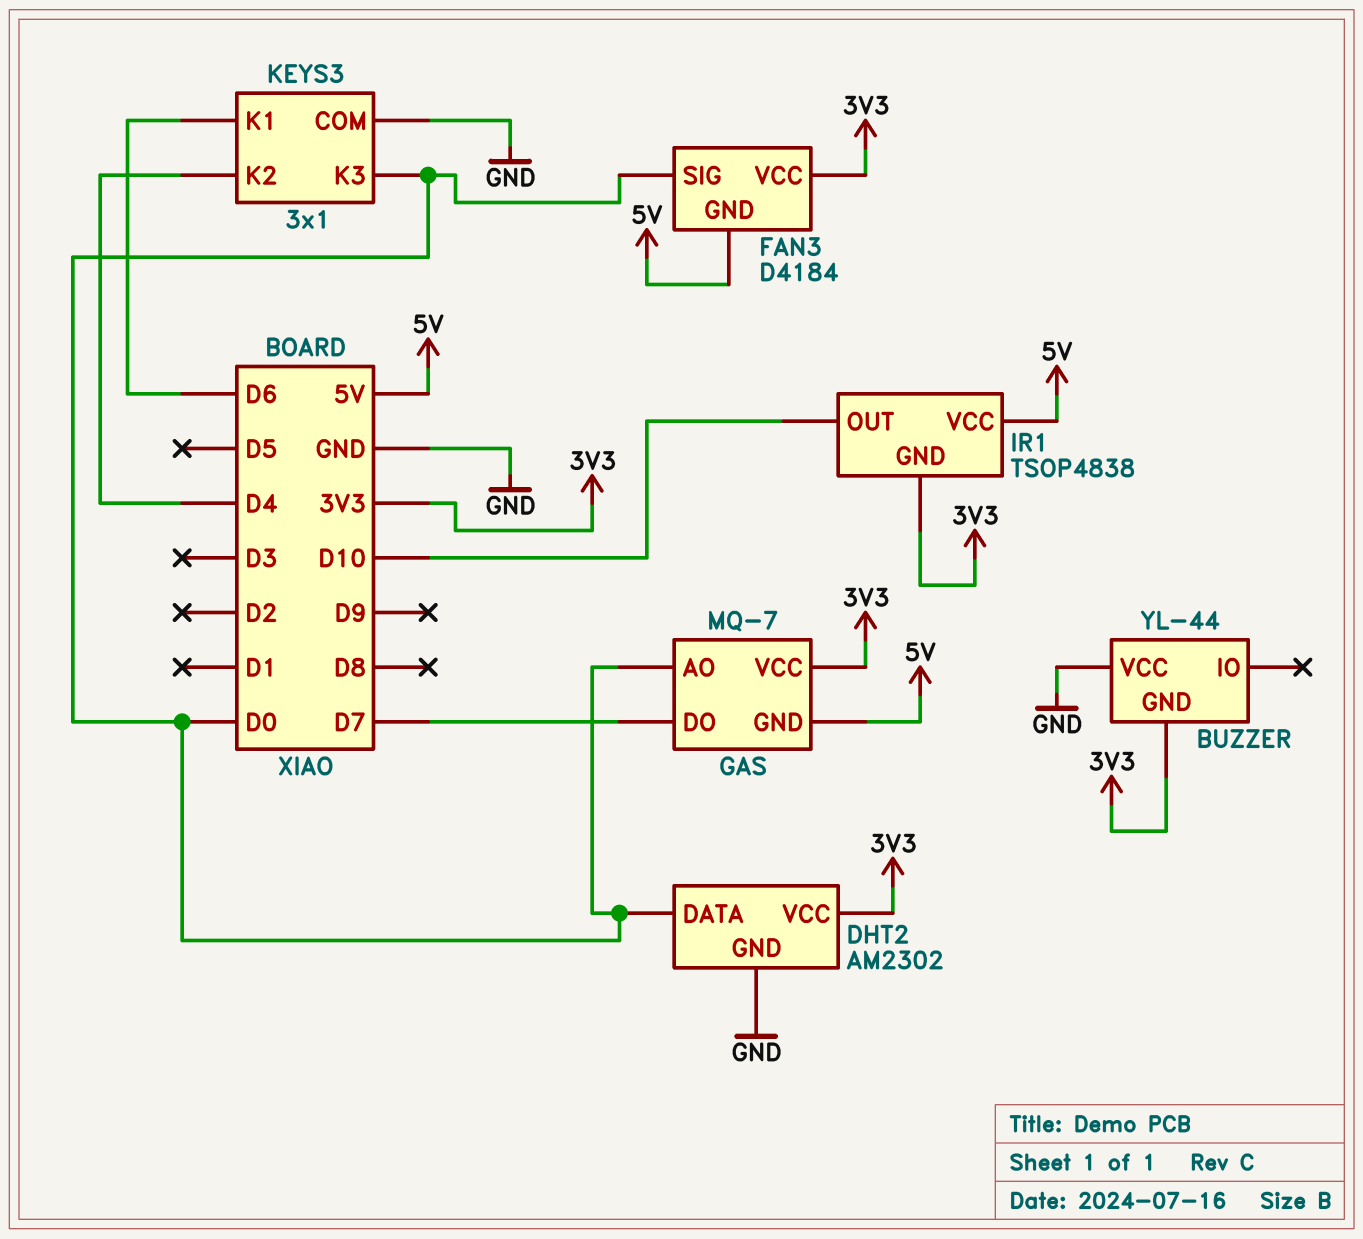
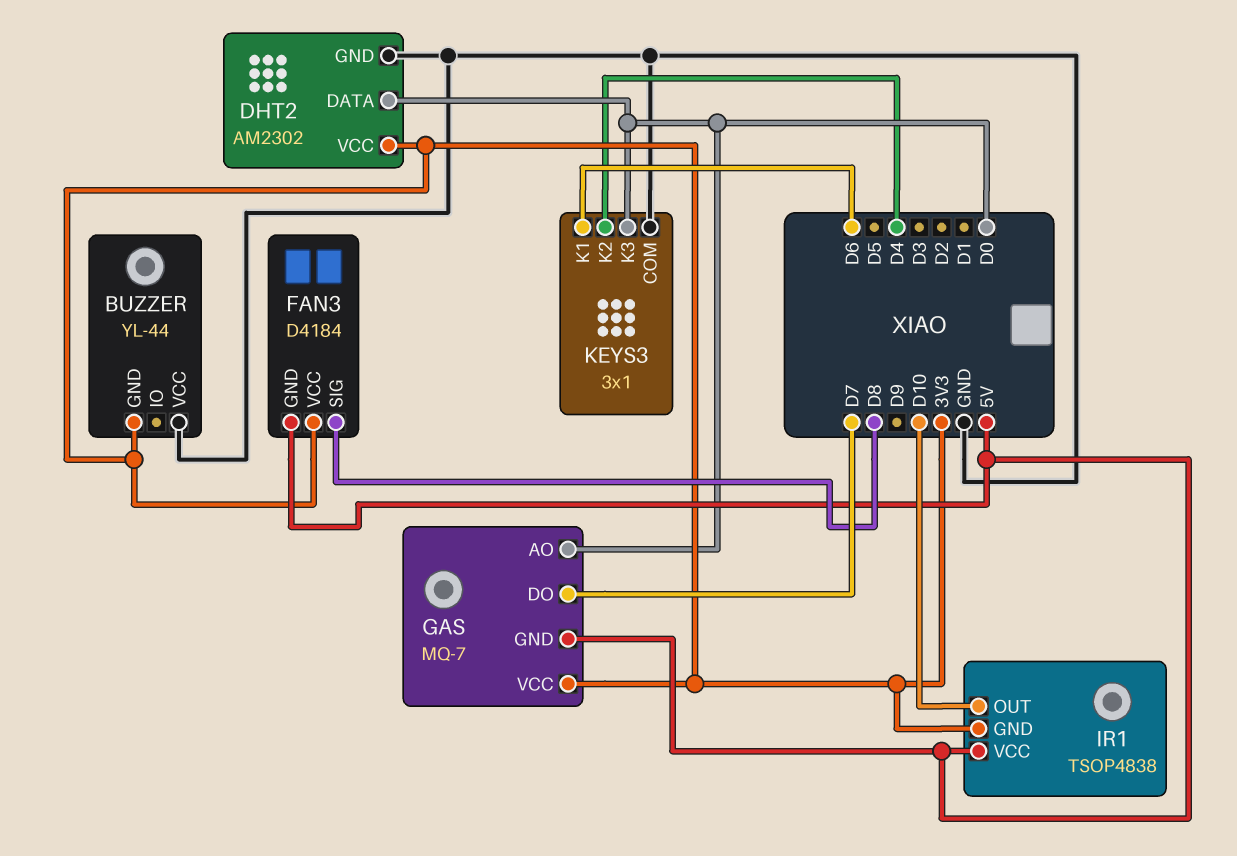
FAN3 pin SIG: D0 -> D8

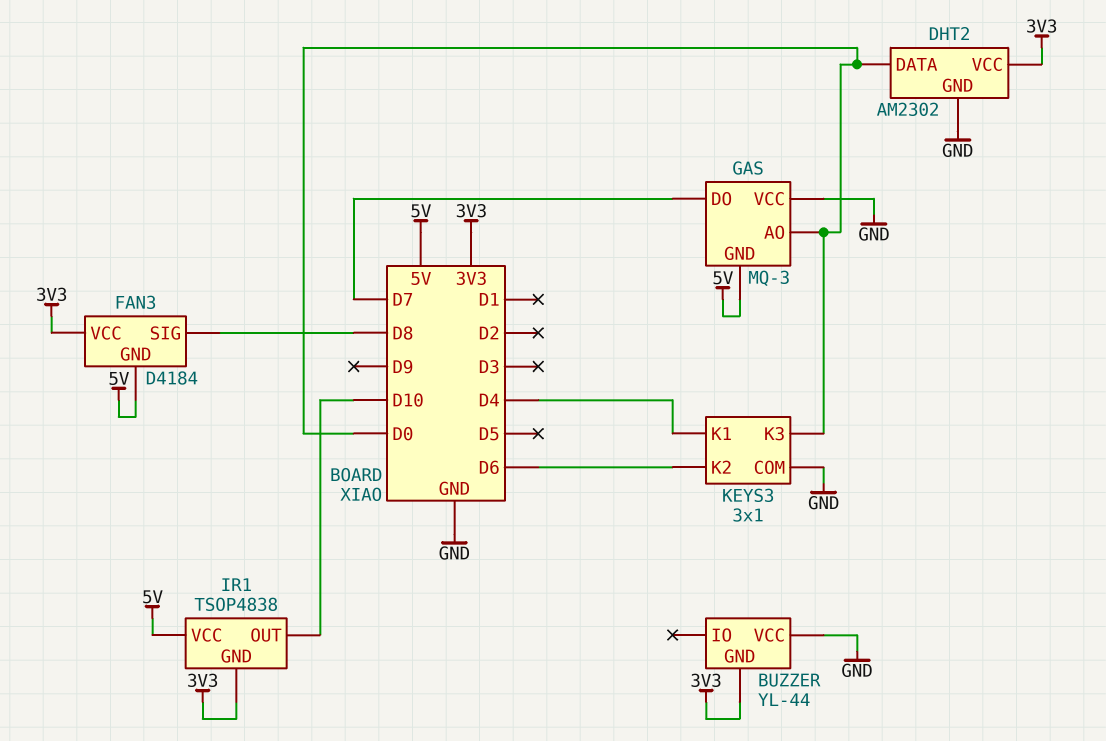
GAS: MQ-7 -> MQ-3
GAS pin VCC: 3V3 -> GND
KEYS3 pin K1: D6 -> D4
KEYS3 pin K2: D4 -> D6

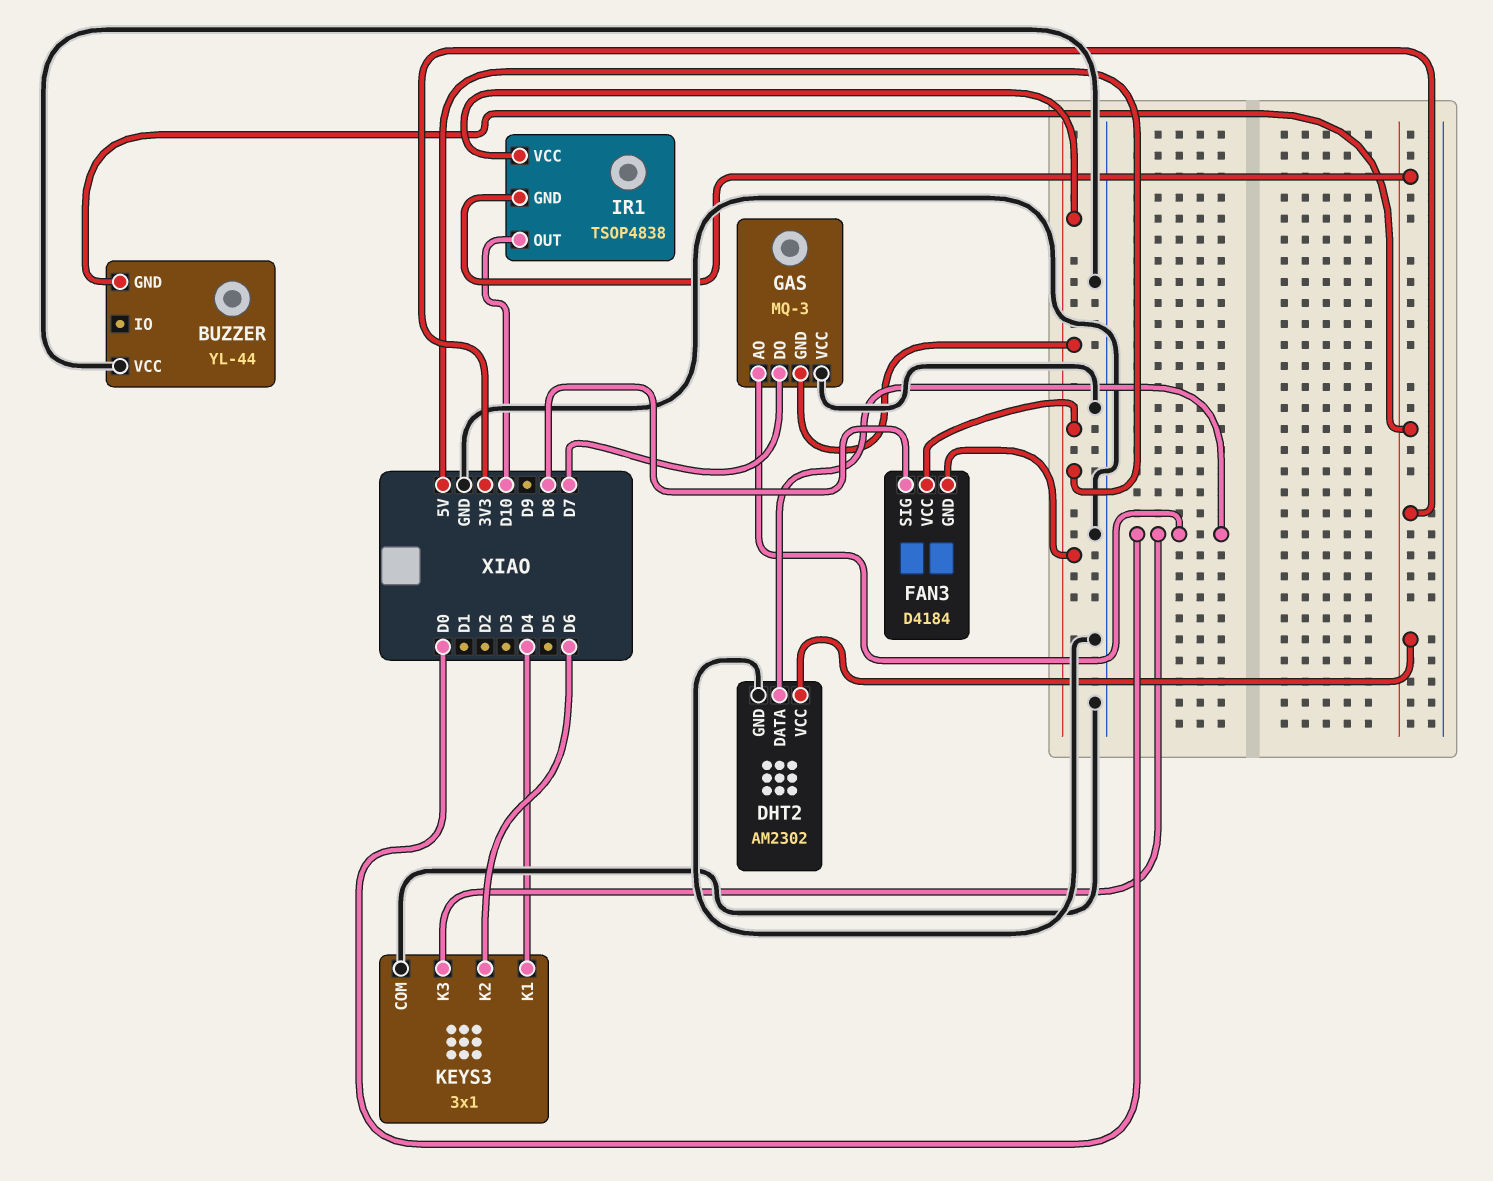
FAN3 pin VCC: 3V3 -> 5V

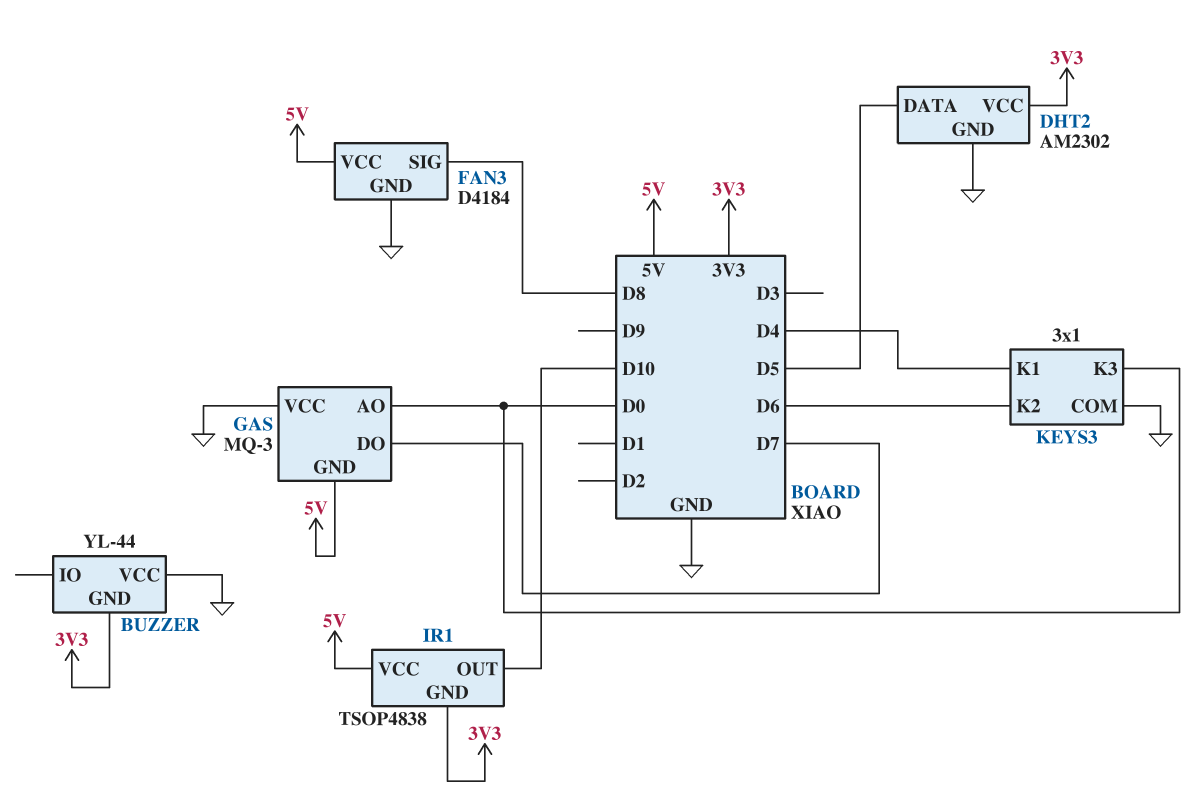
DHT2 pin DATA: D0 -> D5
FAN3 pin GND: 5V -> GND

